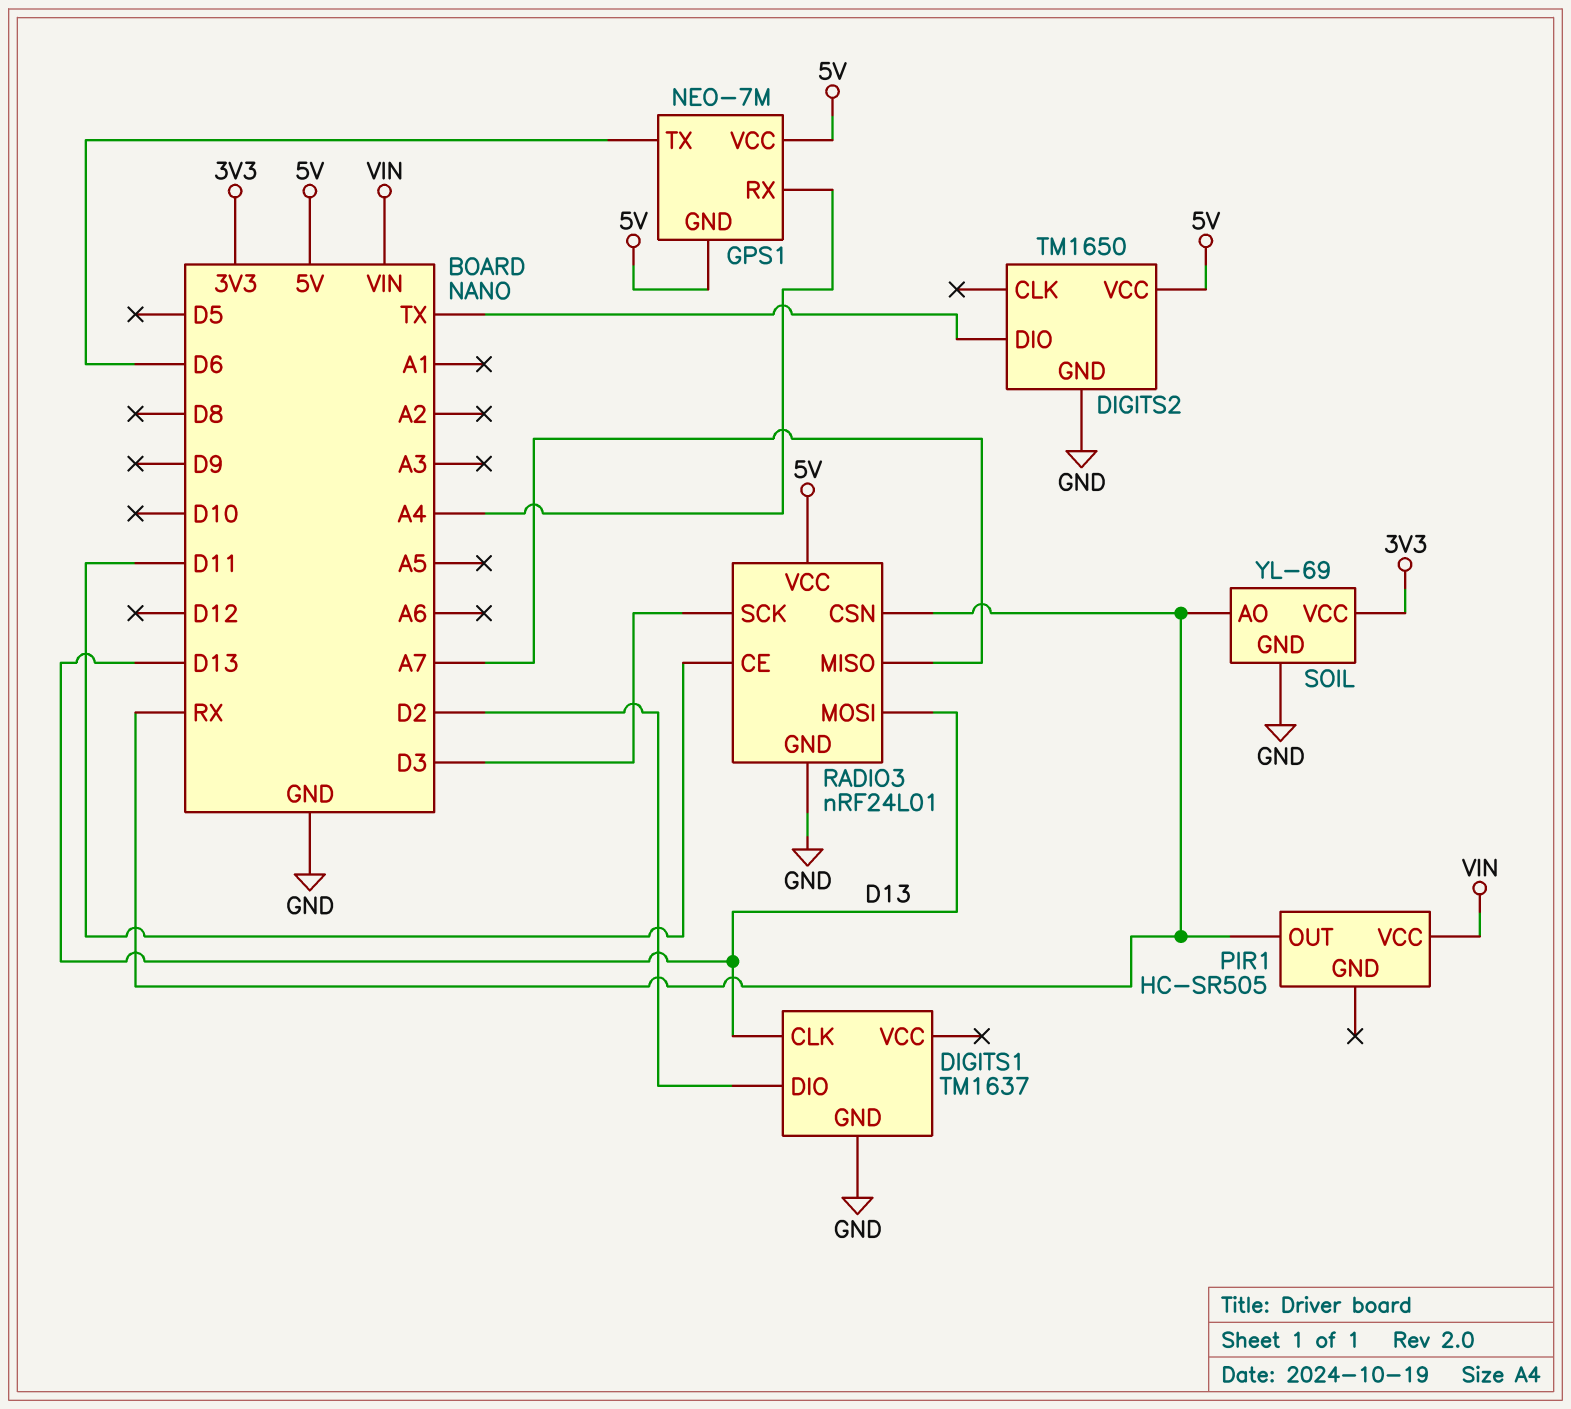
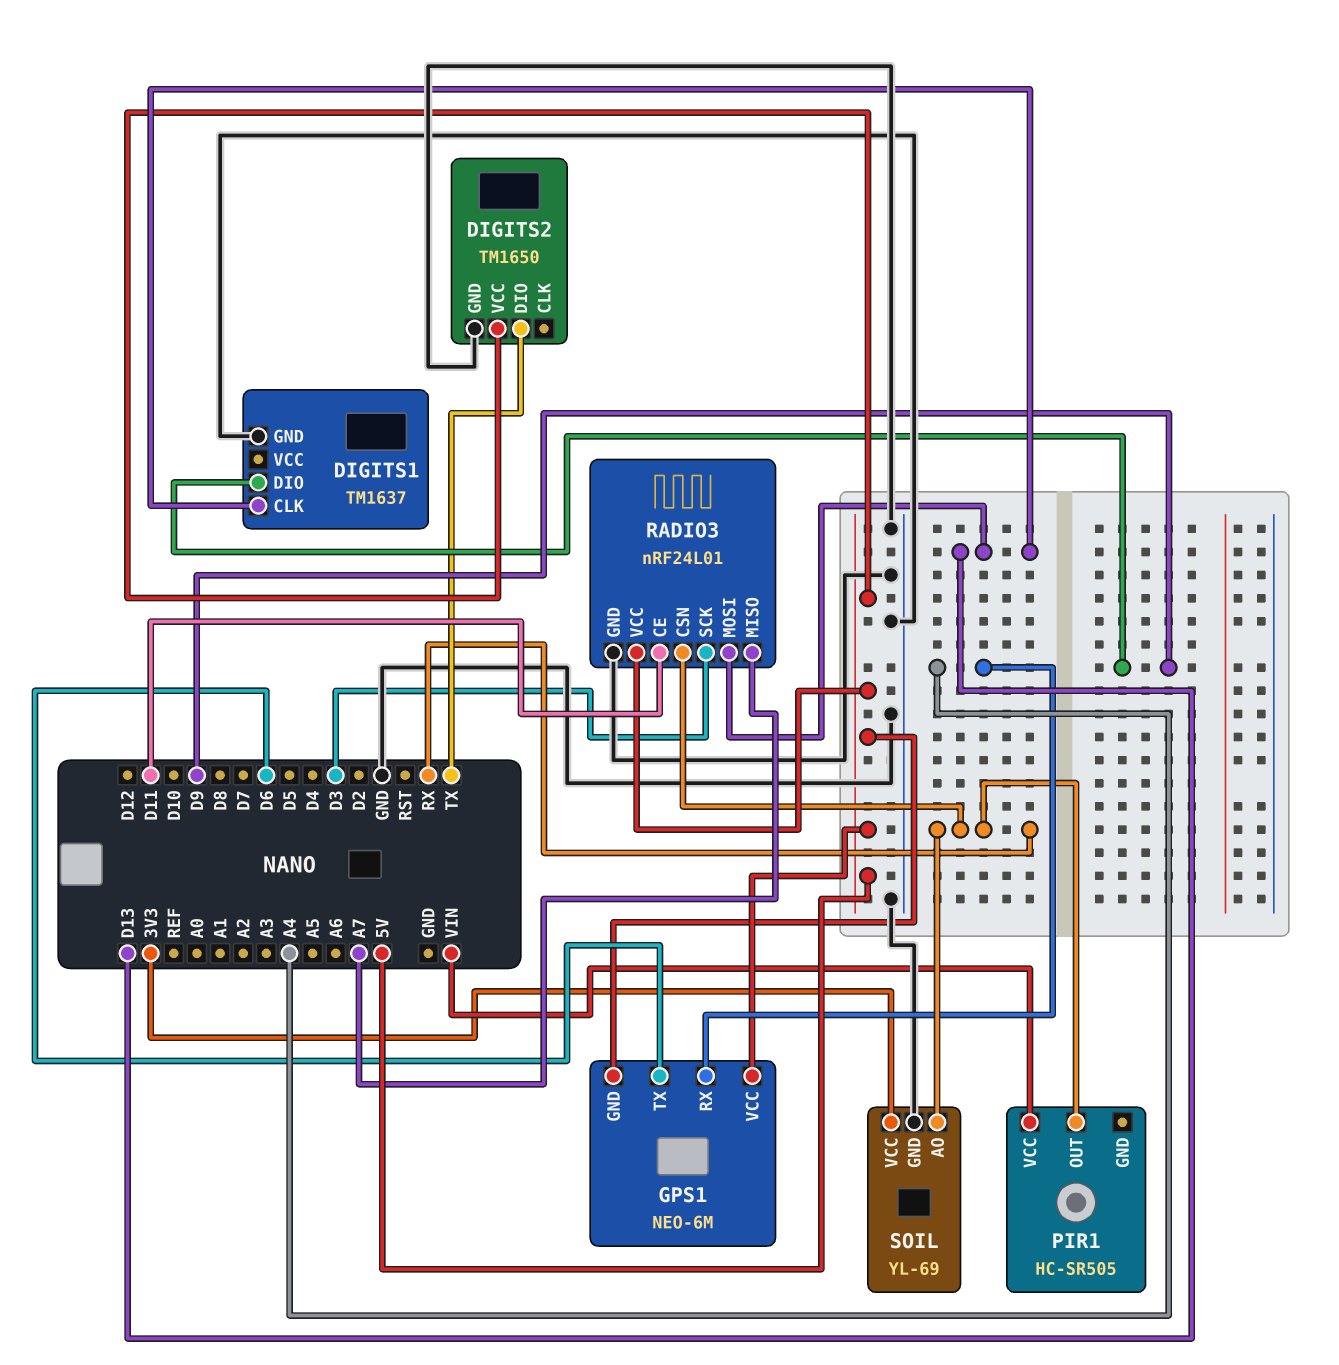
DIGITS1 pin DIO: D2 -> D9
GPS1: NEO-7M -> NEO-6M

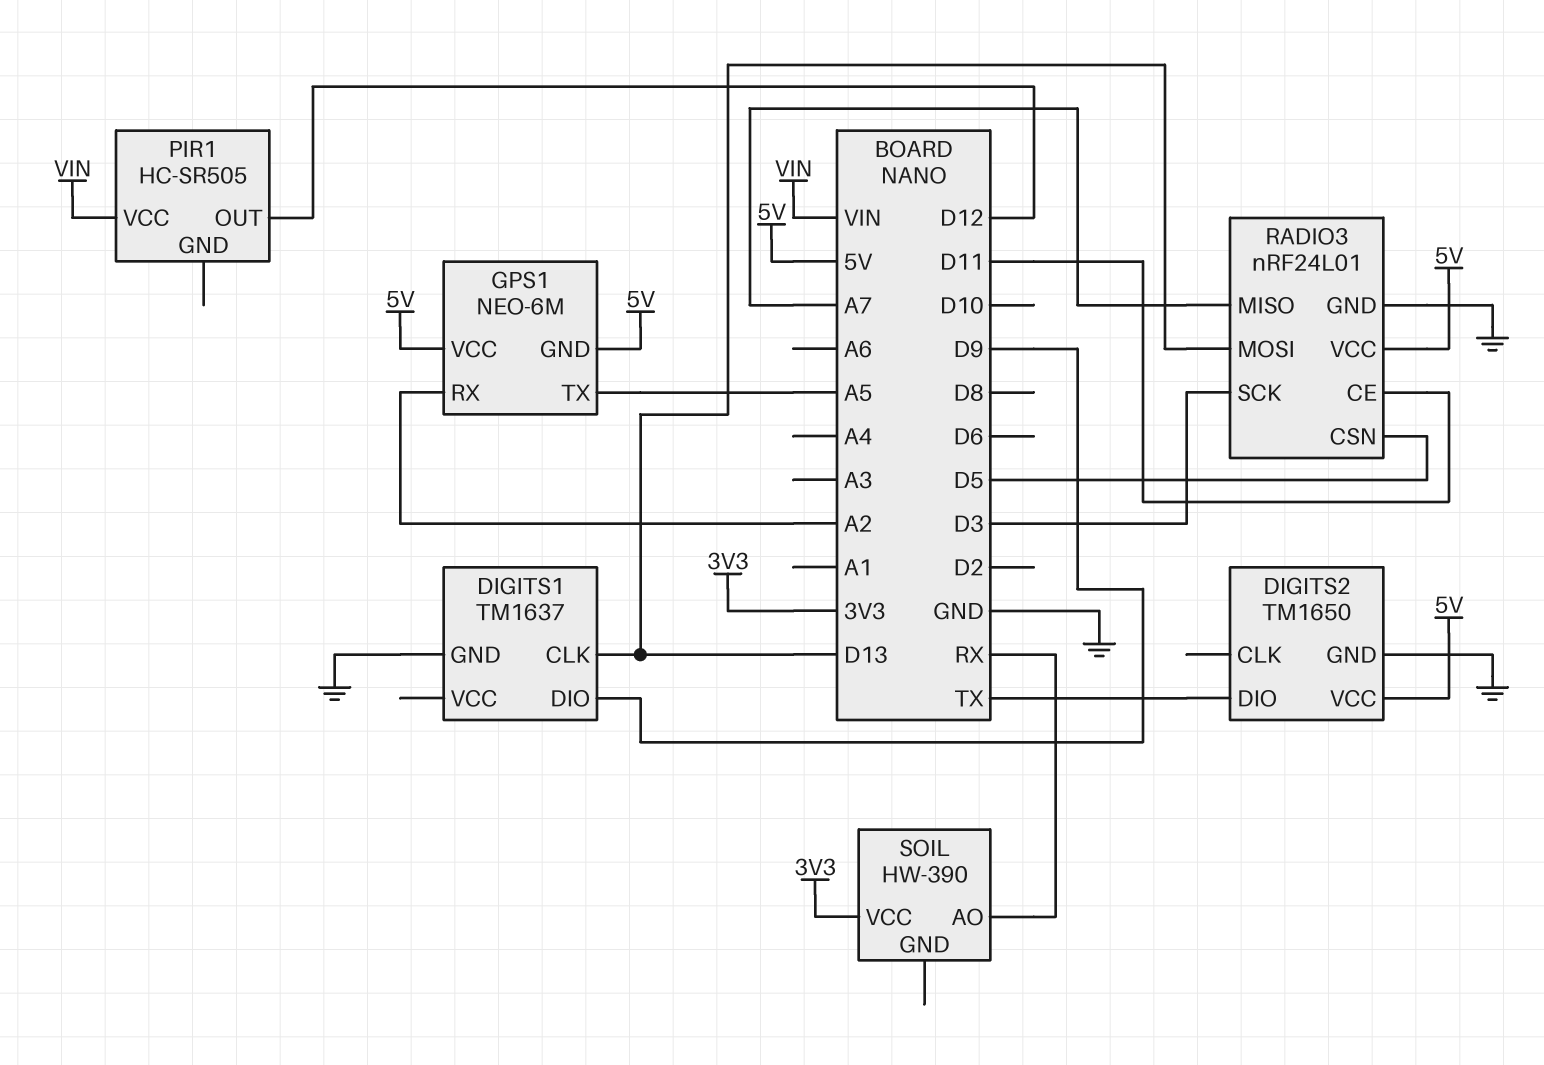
GPS1 pin RX: A4 -> A2
GPS1 pin TX: D6 -> A5
PIR1 pin OUT: RX -> D12
RADIO3 pin CSN: RX -> D5
SOIL: YL-69 -> HW-390
SOIL pin GND: GND -> none

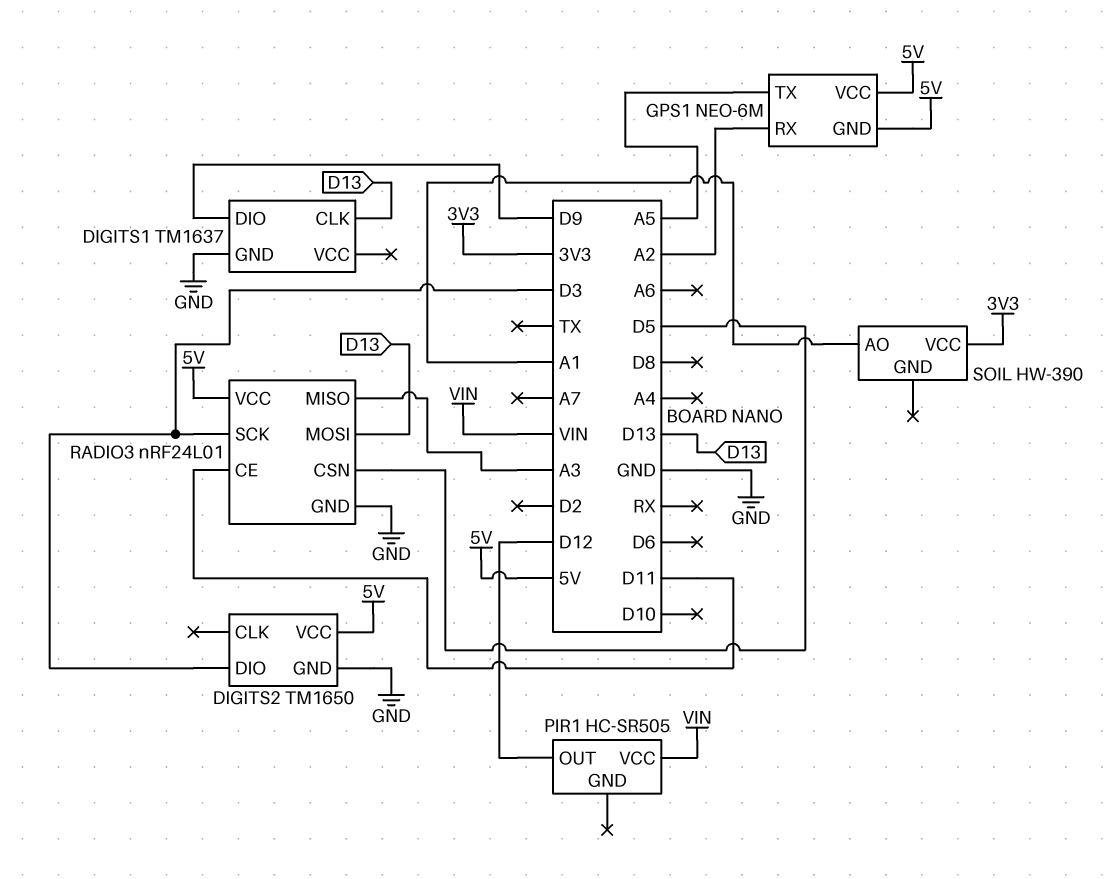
DIGITS2 pin DIO: TX -> D3
RADIO3 pin MISO: A7 -> A3
SOIL pin AO: RX -> A1

